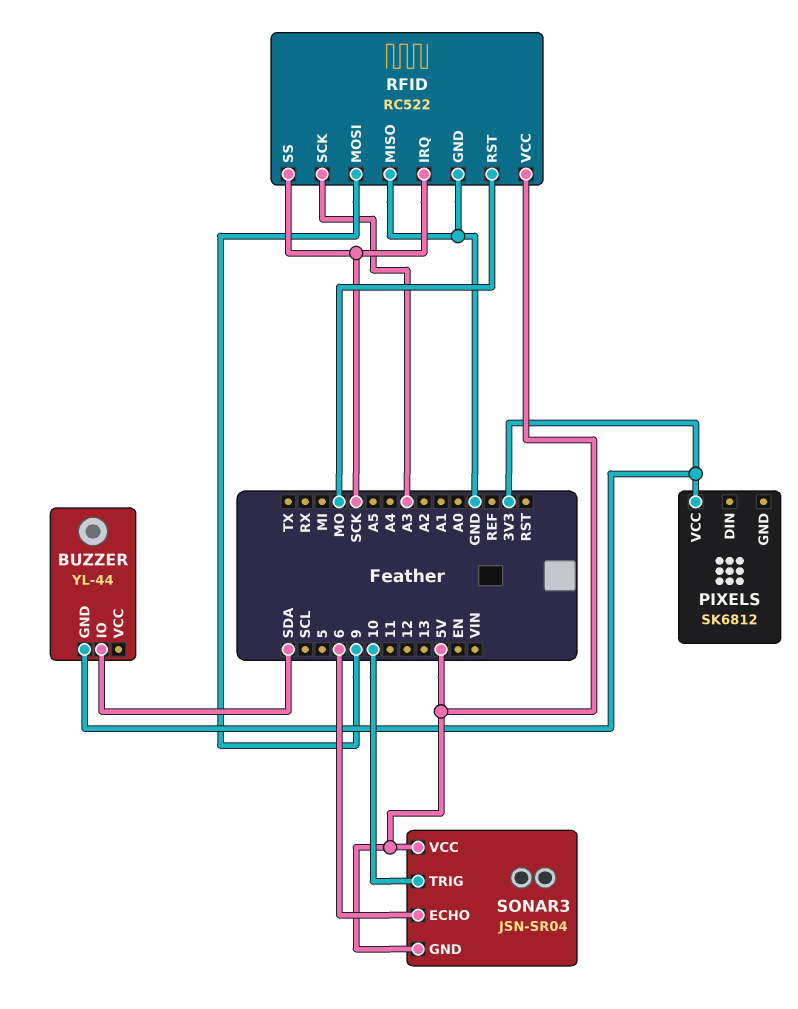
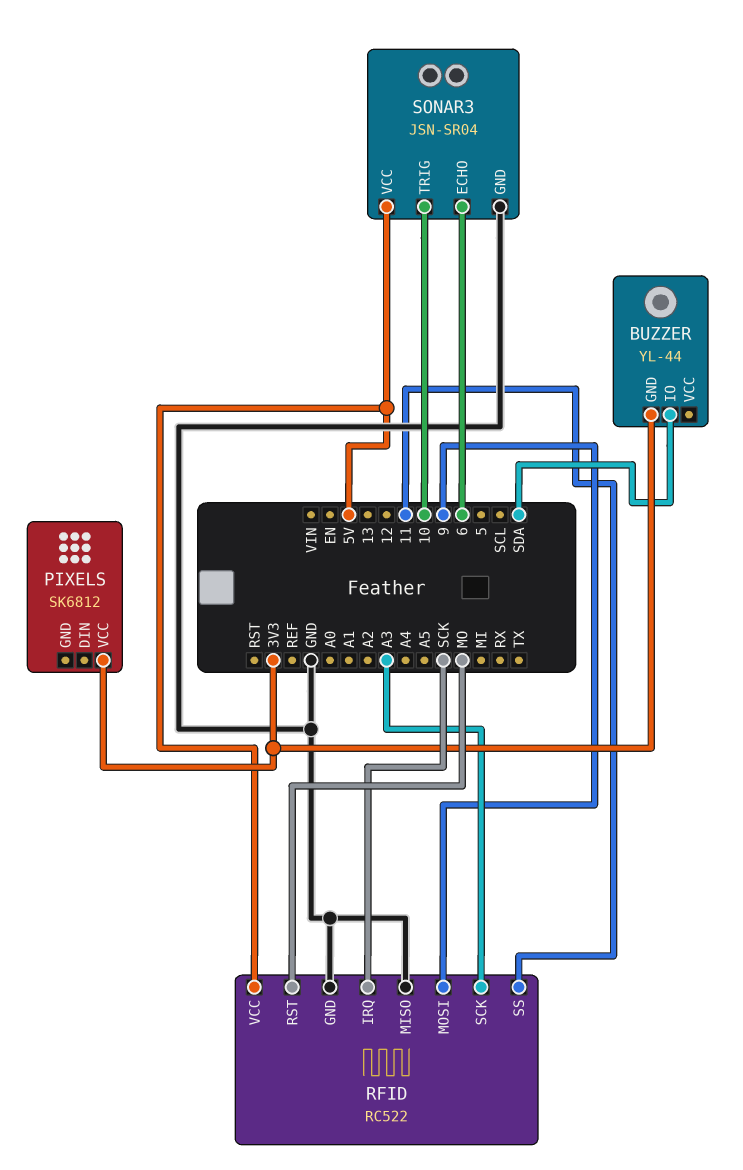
RFID pin SS: SCK -> 11
SONAR3 pin GND: 5V -> GND

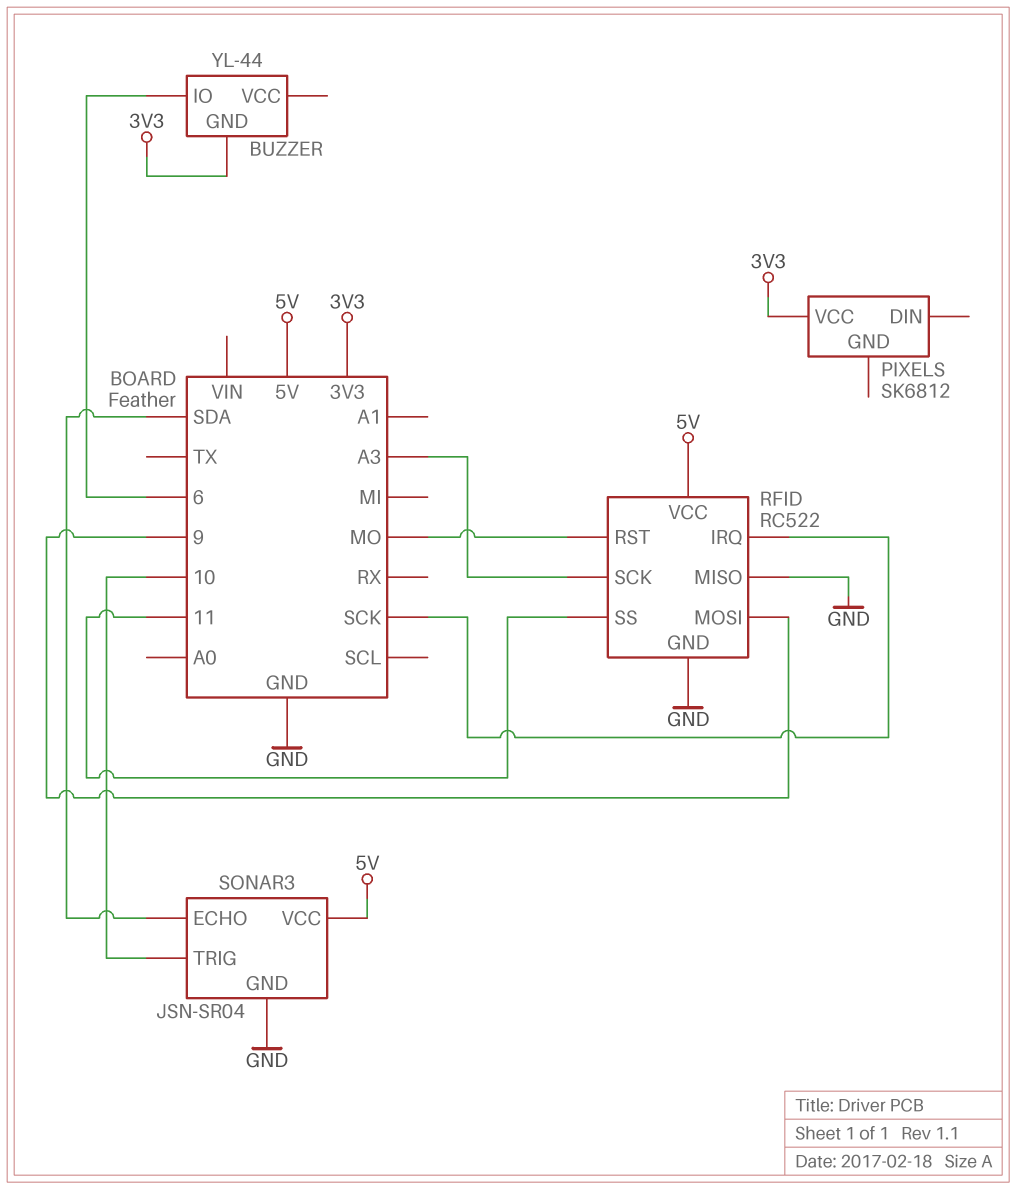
BUZZER pin IO: SDA -> 6
SONAR3 pin ECHO: 6 -> SDA

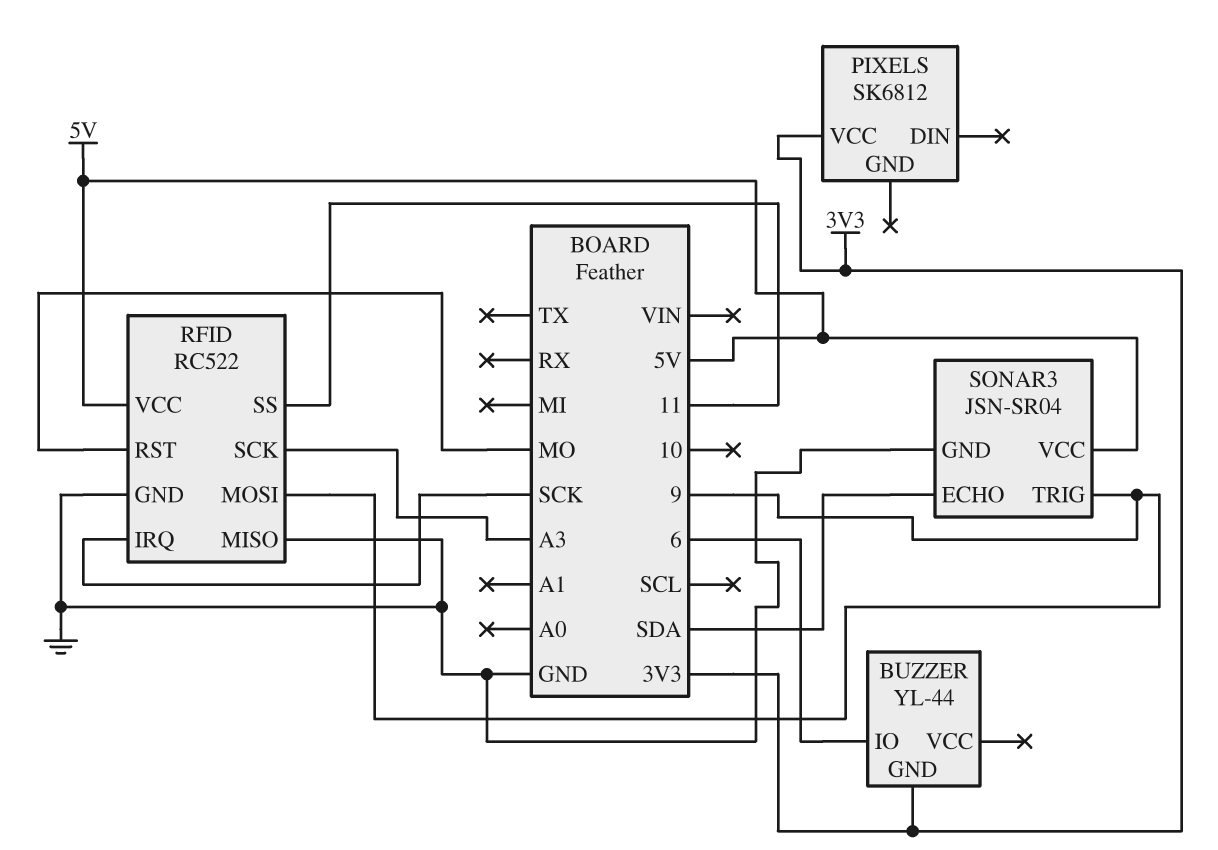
SONAR3 pin TRIG: 10 -> 9

